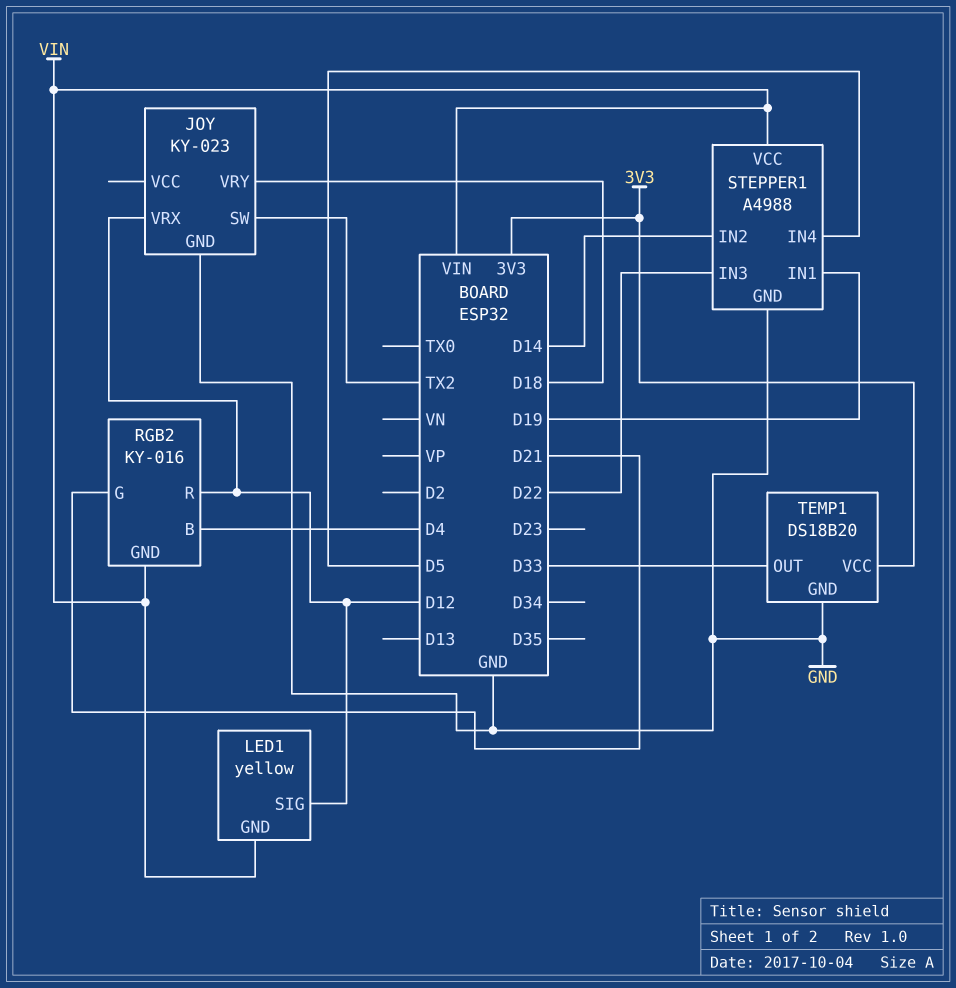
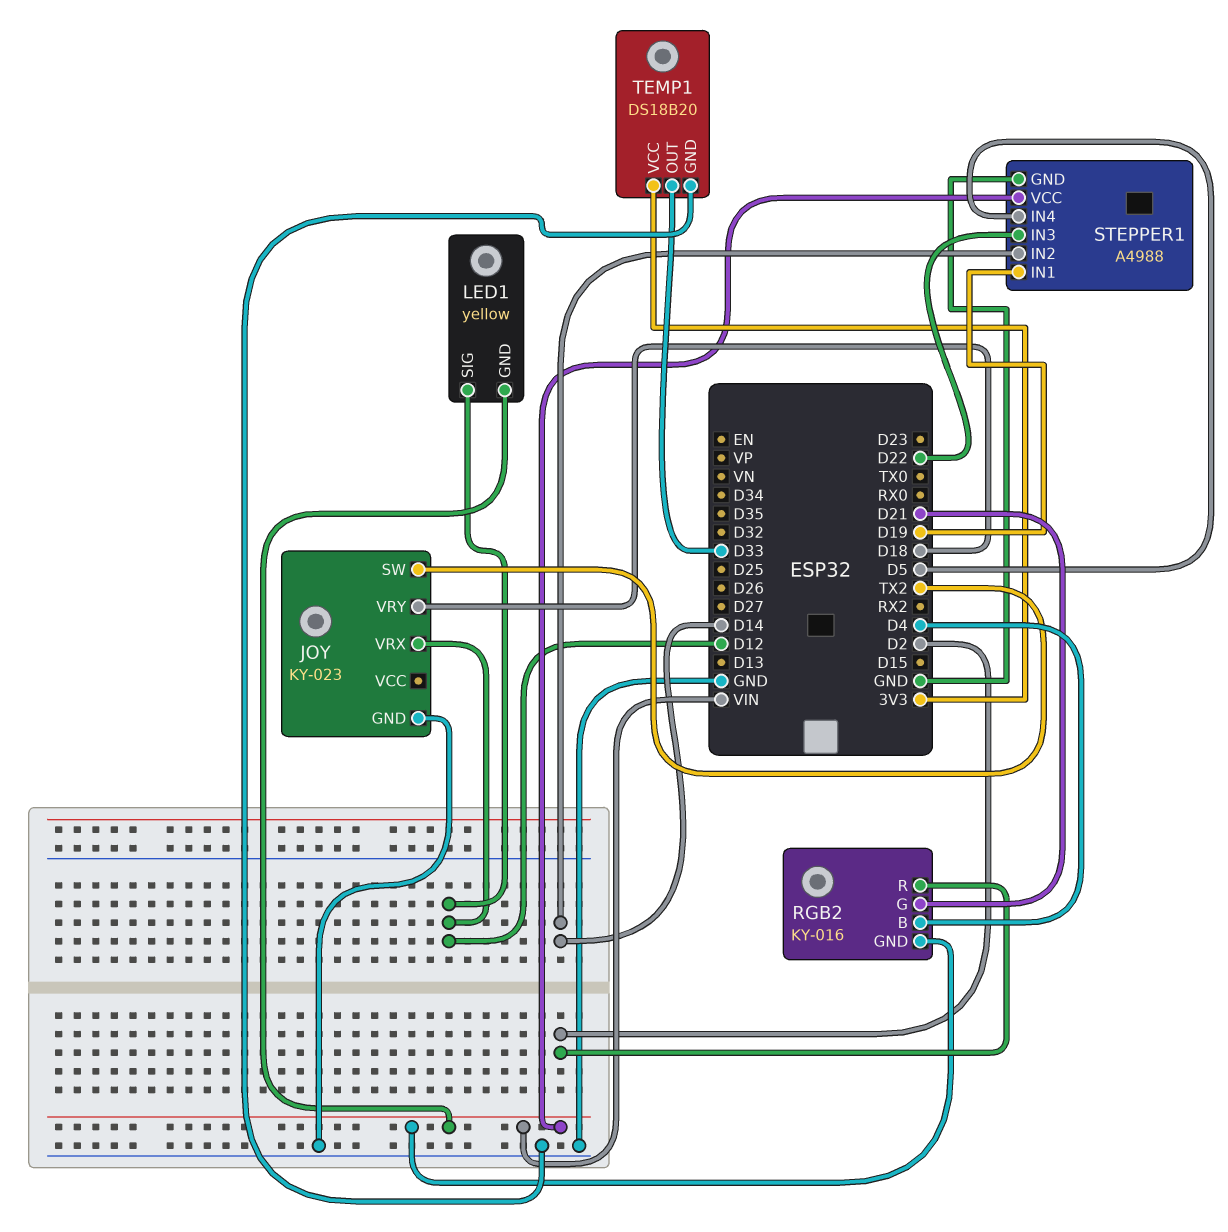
RGB2 pin R: D12 -> D2

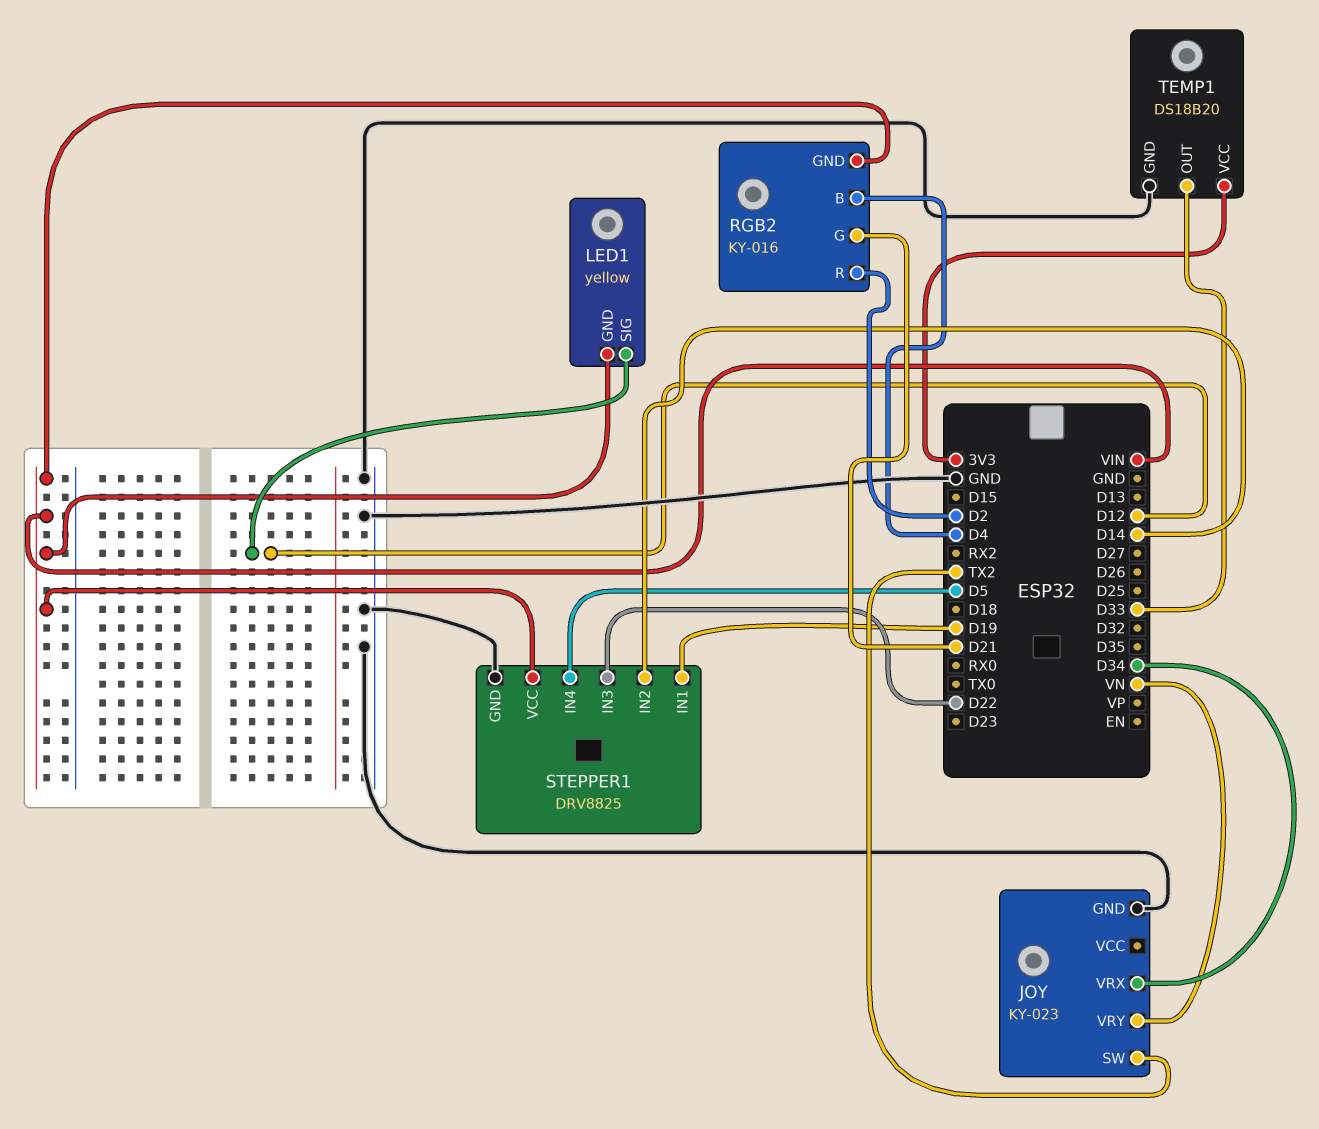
JOY pin VRX: D12 -> D34
JOY pin VRY: D18 -> VN
STEPPER1: A4988 -> DRV8825

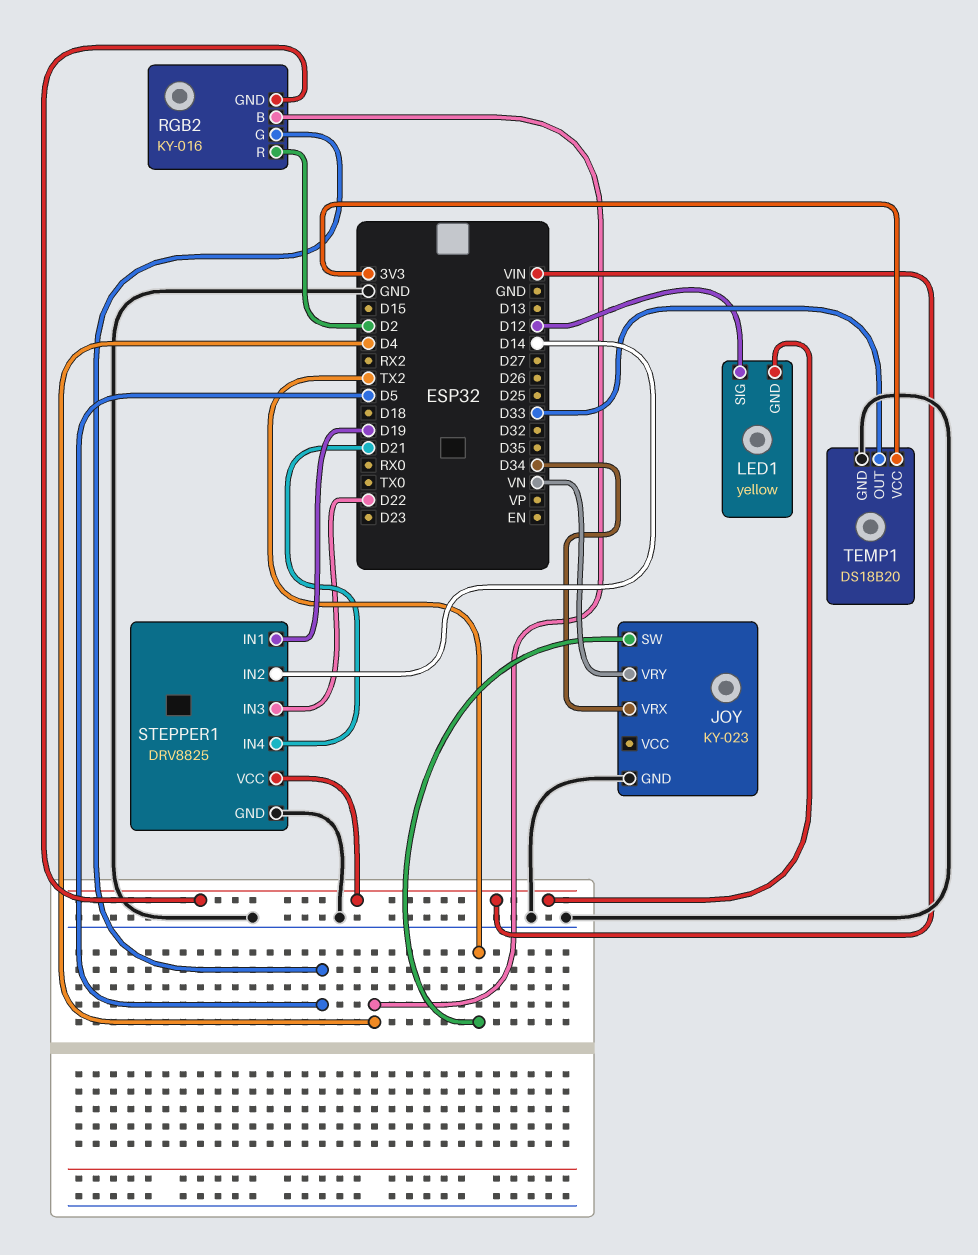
RGB2 pin G: D21 -> D5
STEPPER1 pin IN4: D5 -> D21

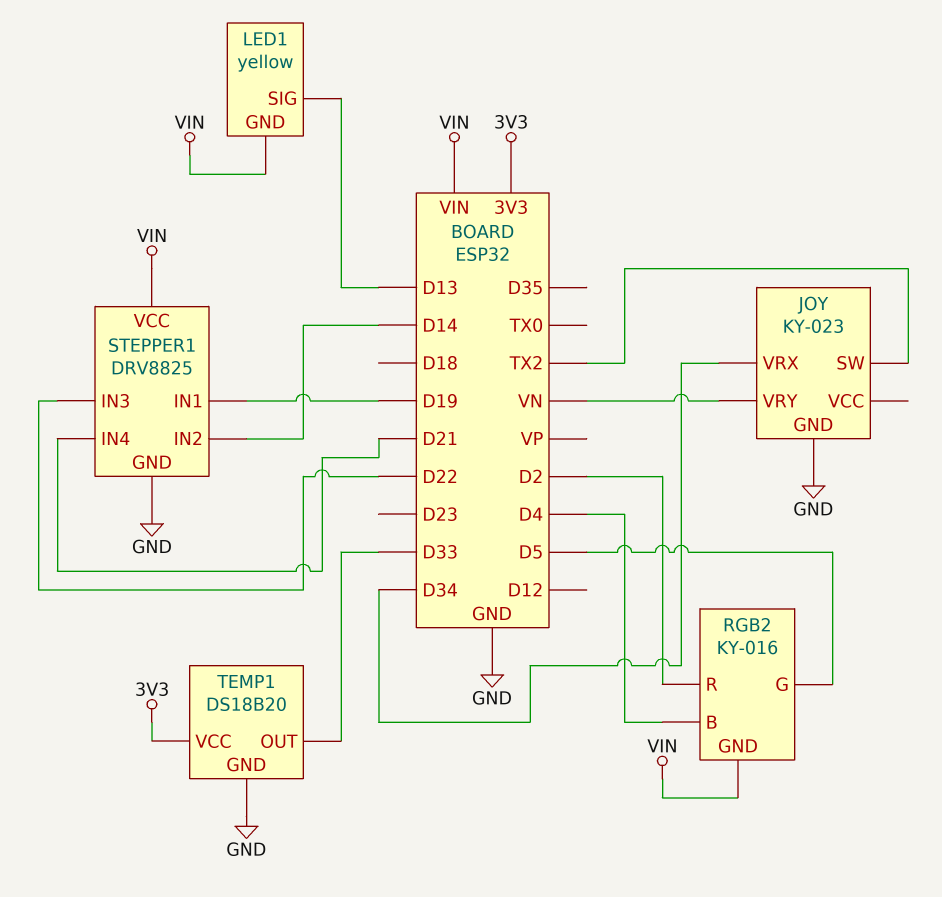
LED1 pin SIG: D12 -> D13

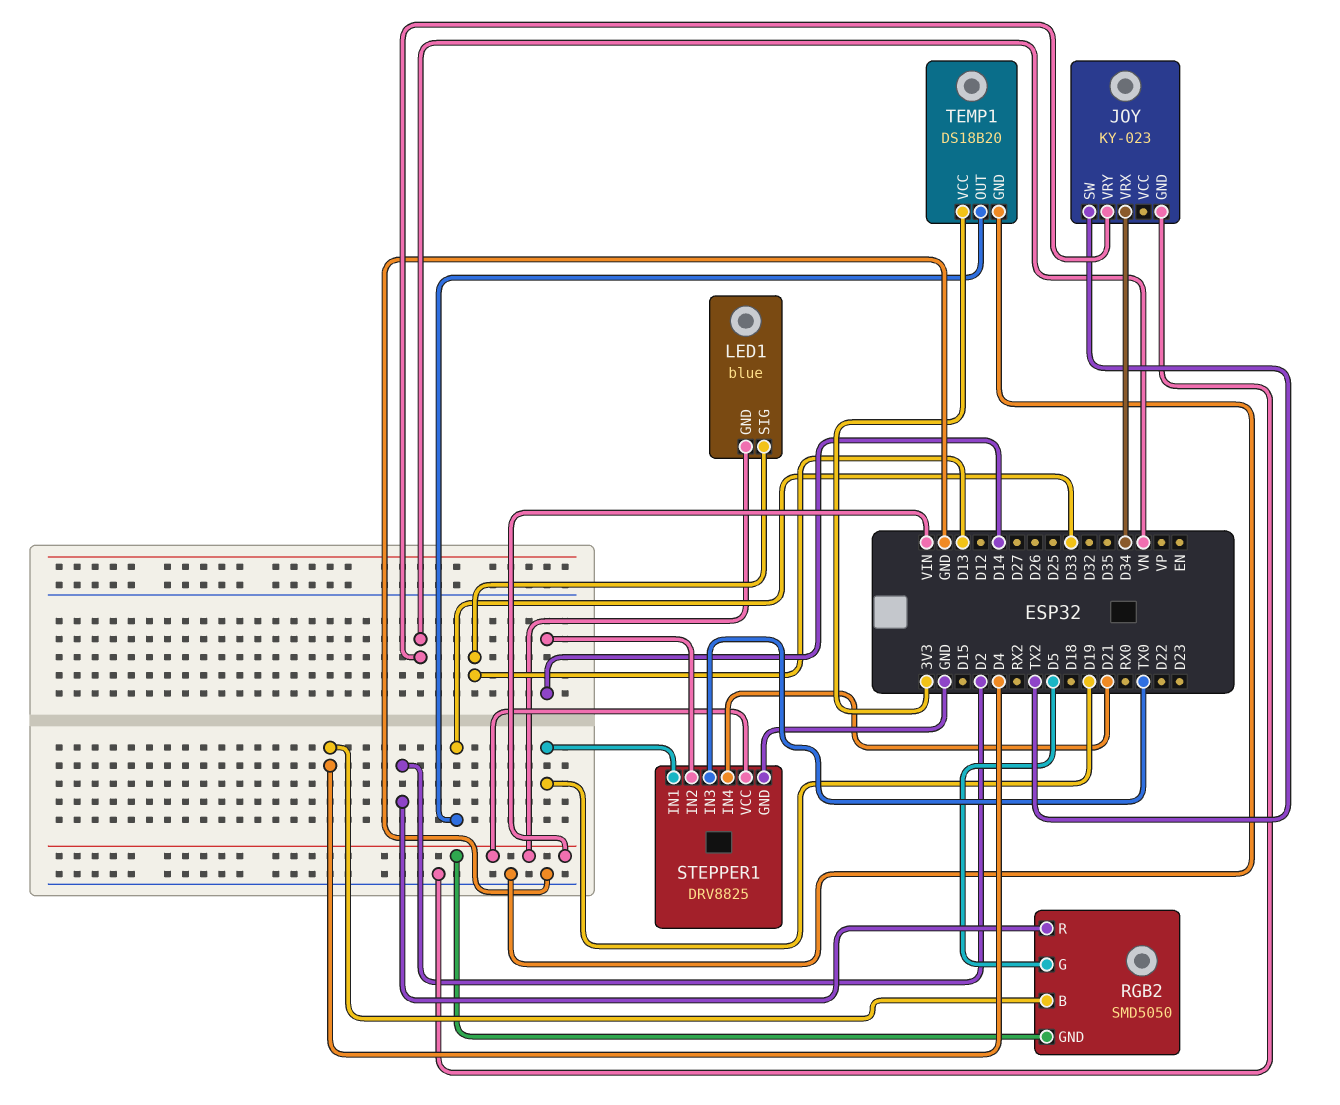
LED1: yellow -> blue
RGB2: KY-016 -> SMD5050
STEPPER1 pin IN3: D22 -> TX0

